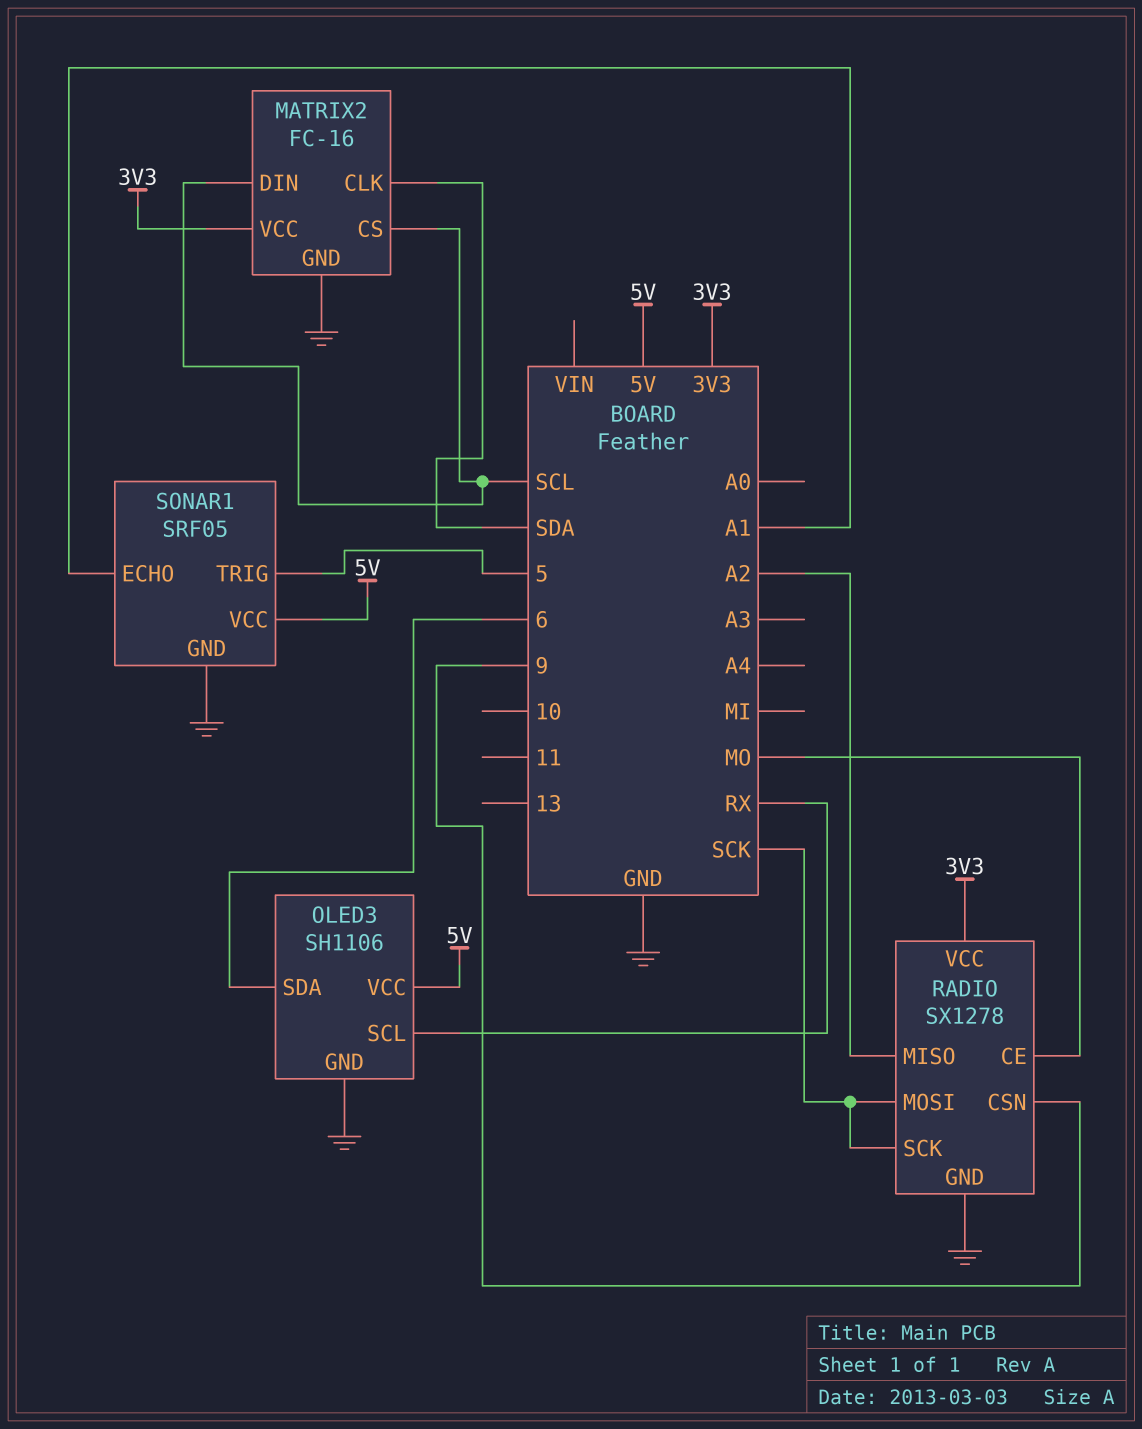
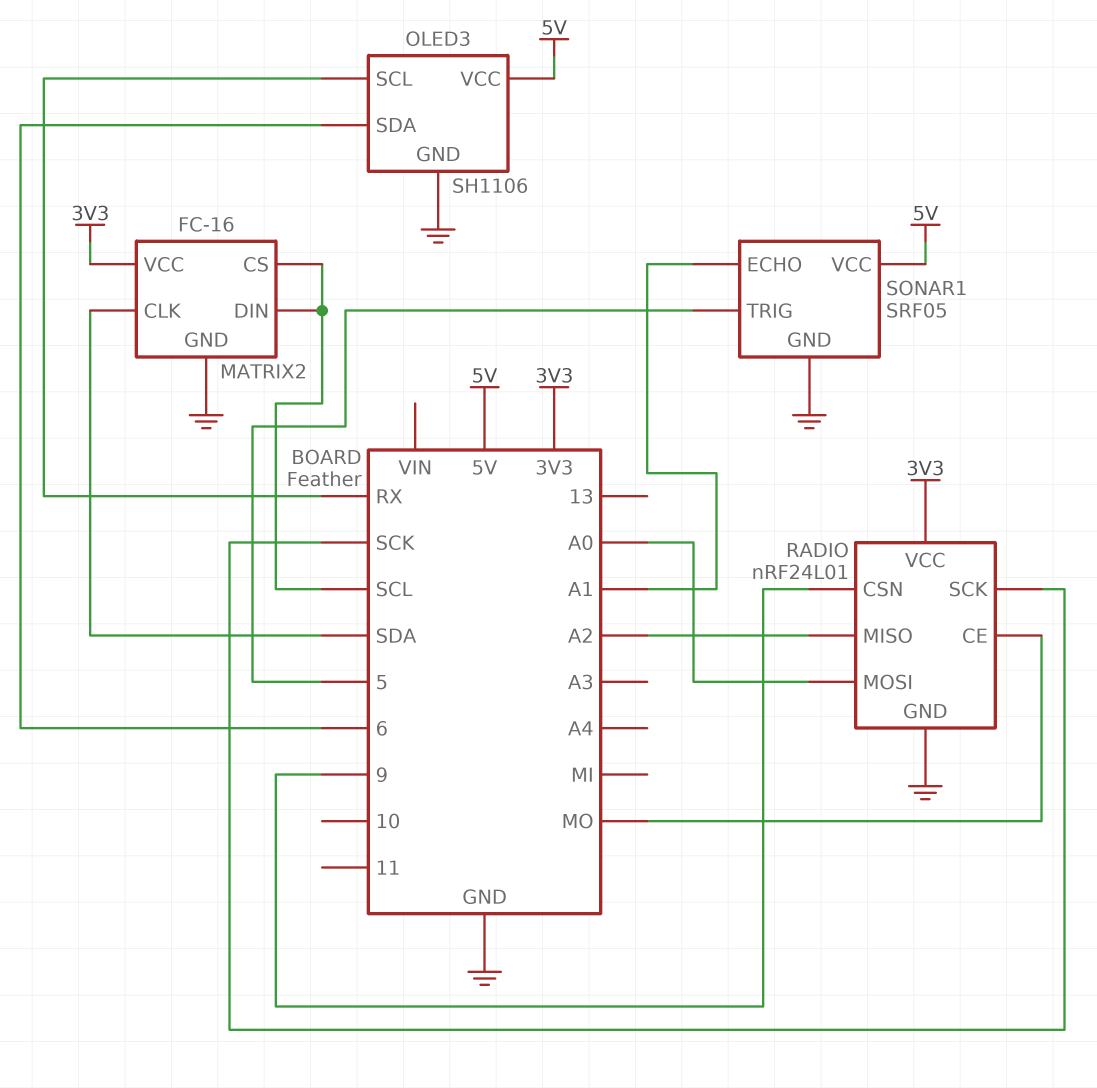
RADIO: SX1278 -> nRF24L01
RADIO pin MOSI: SCK -> A0

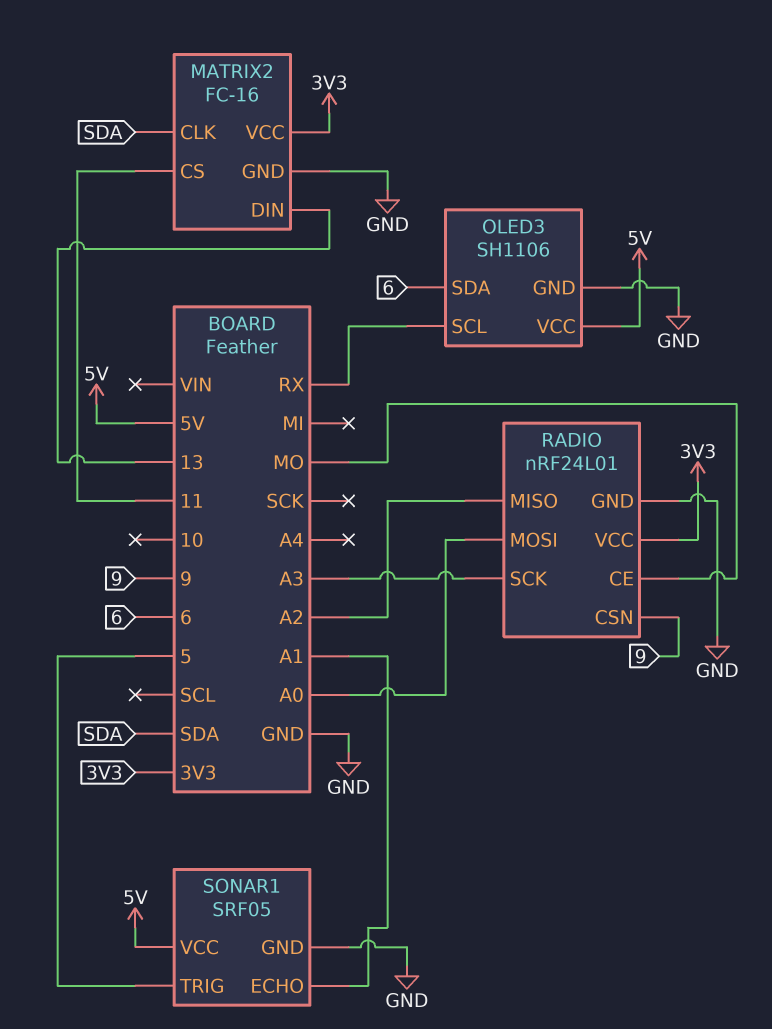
MATRIX2 pin CS: SCL -> 11
MATRIX2 pin DIN: SCL -> 13
RADIO pin SCK: SCK -> A3

